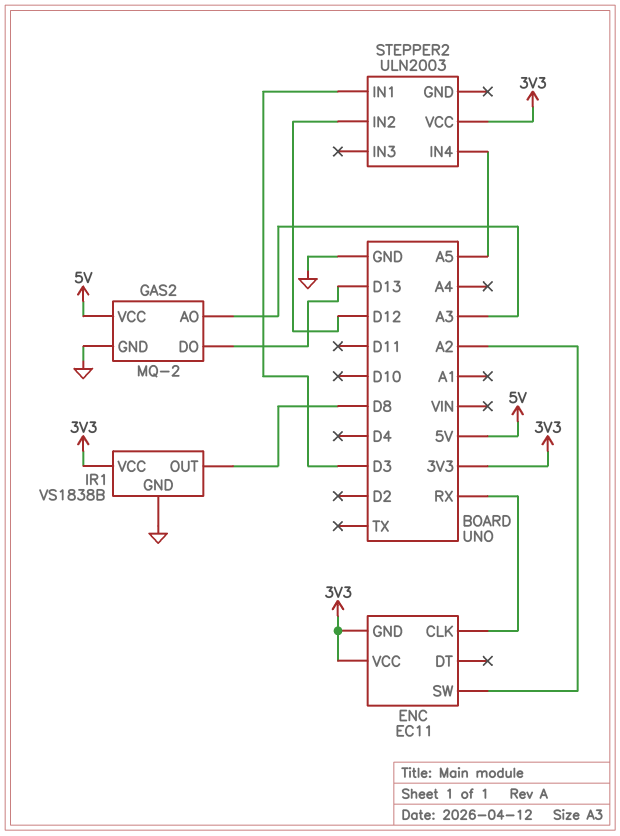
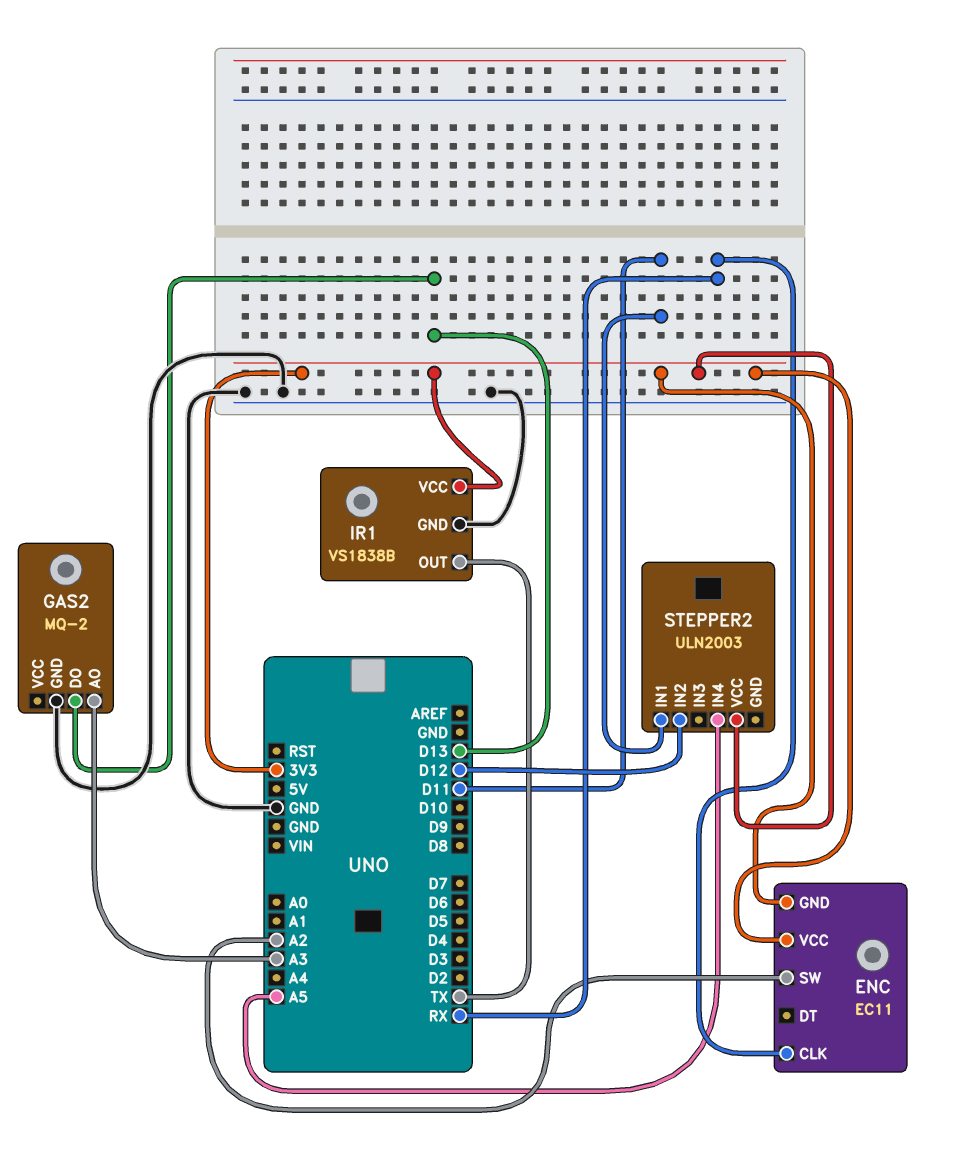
GAS2 pin VCC: 5V -> none
IR1 pin OUT: D8 -> TX
STEPPER2 pin IN1: D3 -> D11

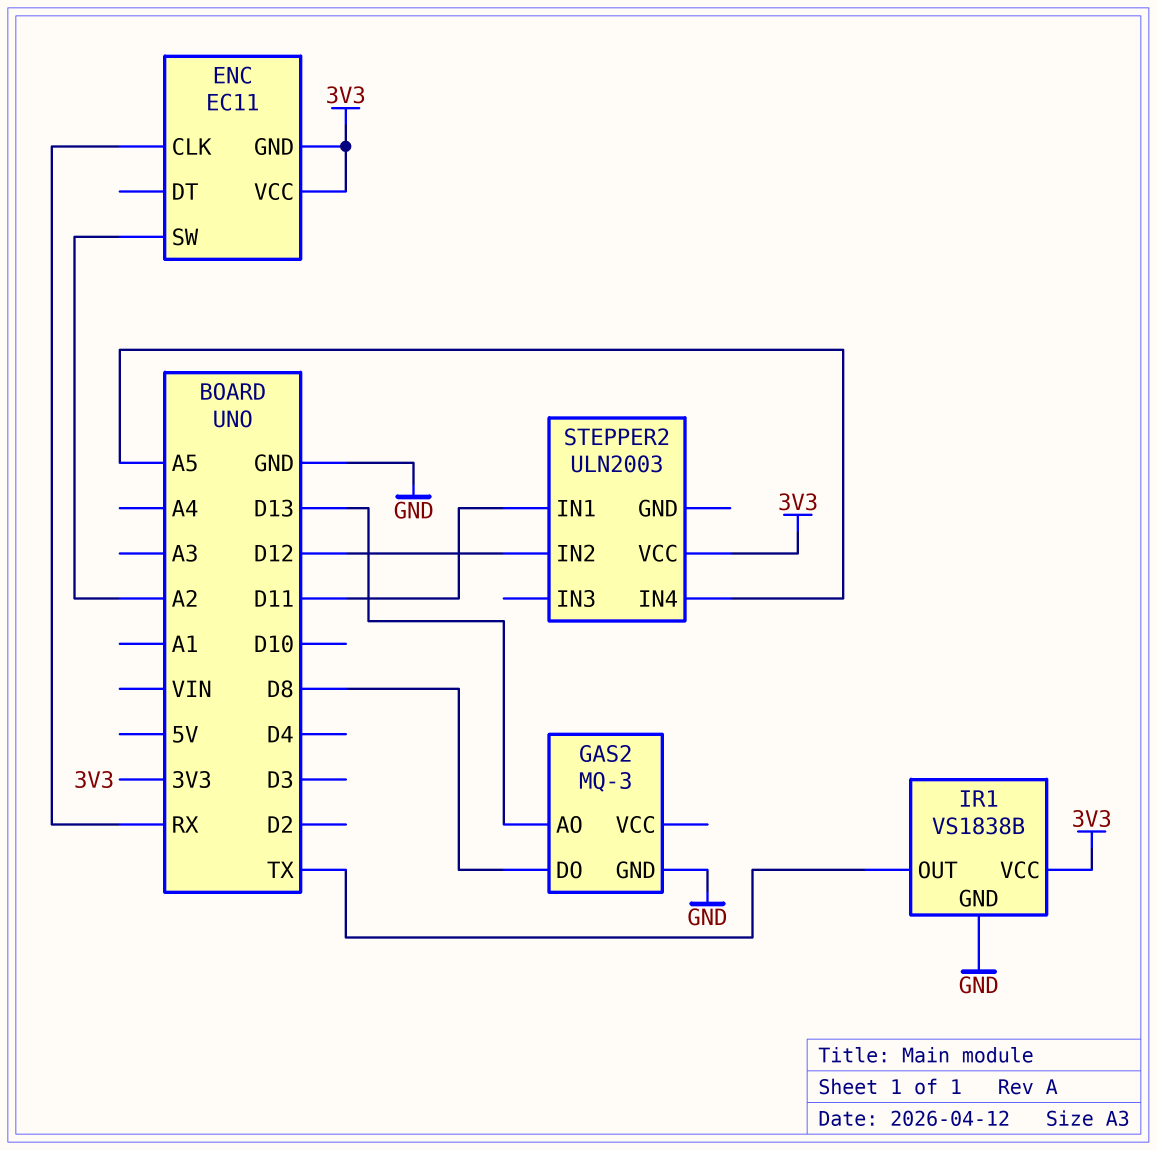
GAS2: MQ-2 -> MQ-3
GAS2 pin AO: A3 -> D13
GAS2 pin DO: D13 -> D8

